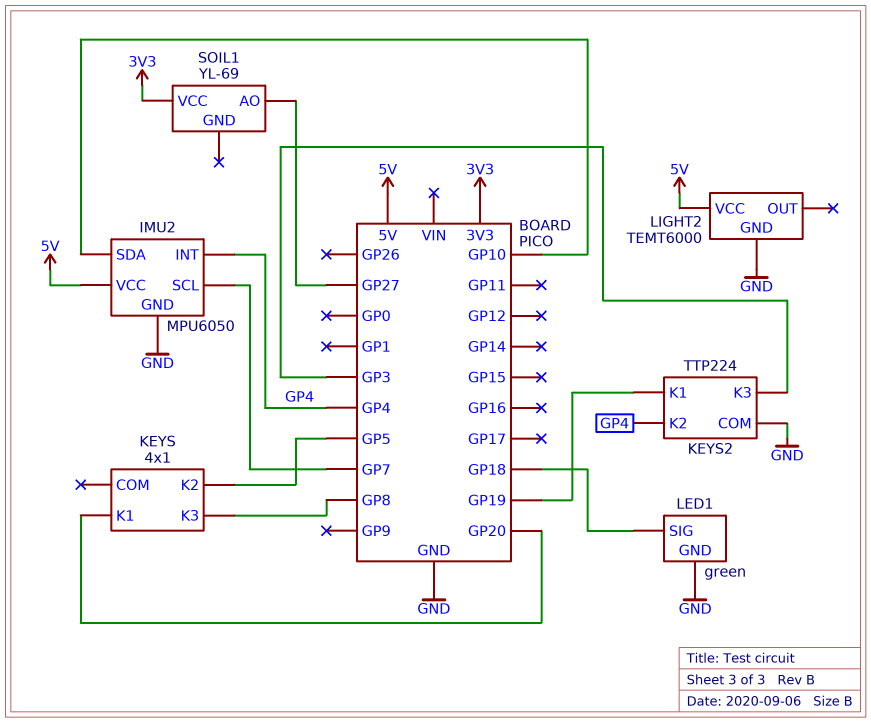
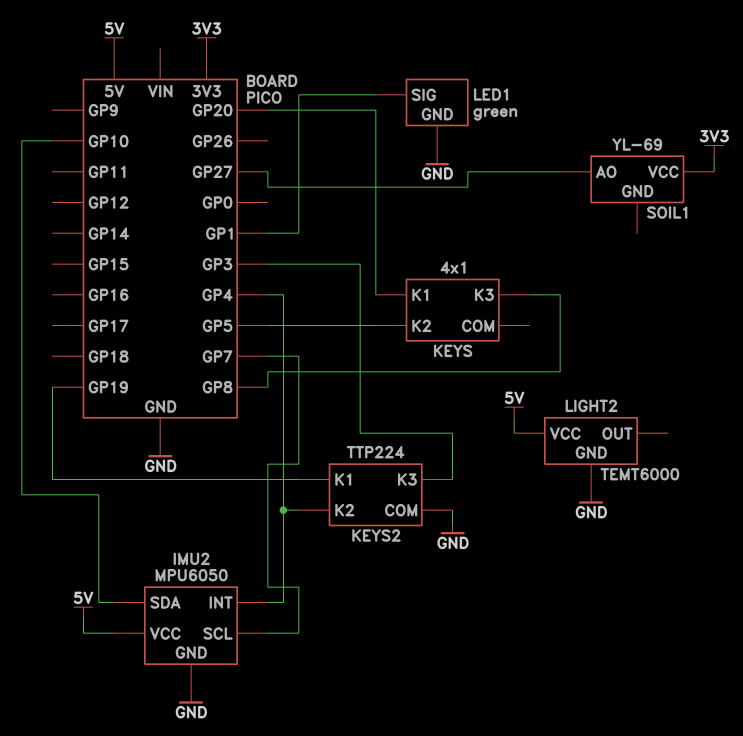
LED1 pin SIG: GP18 -> GP1

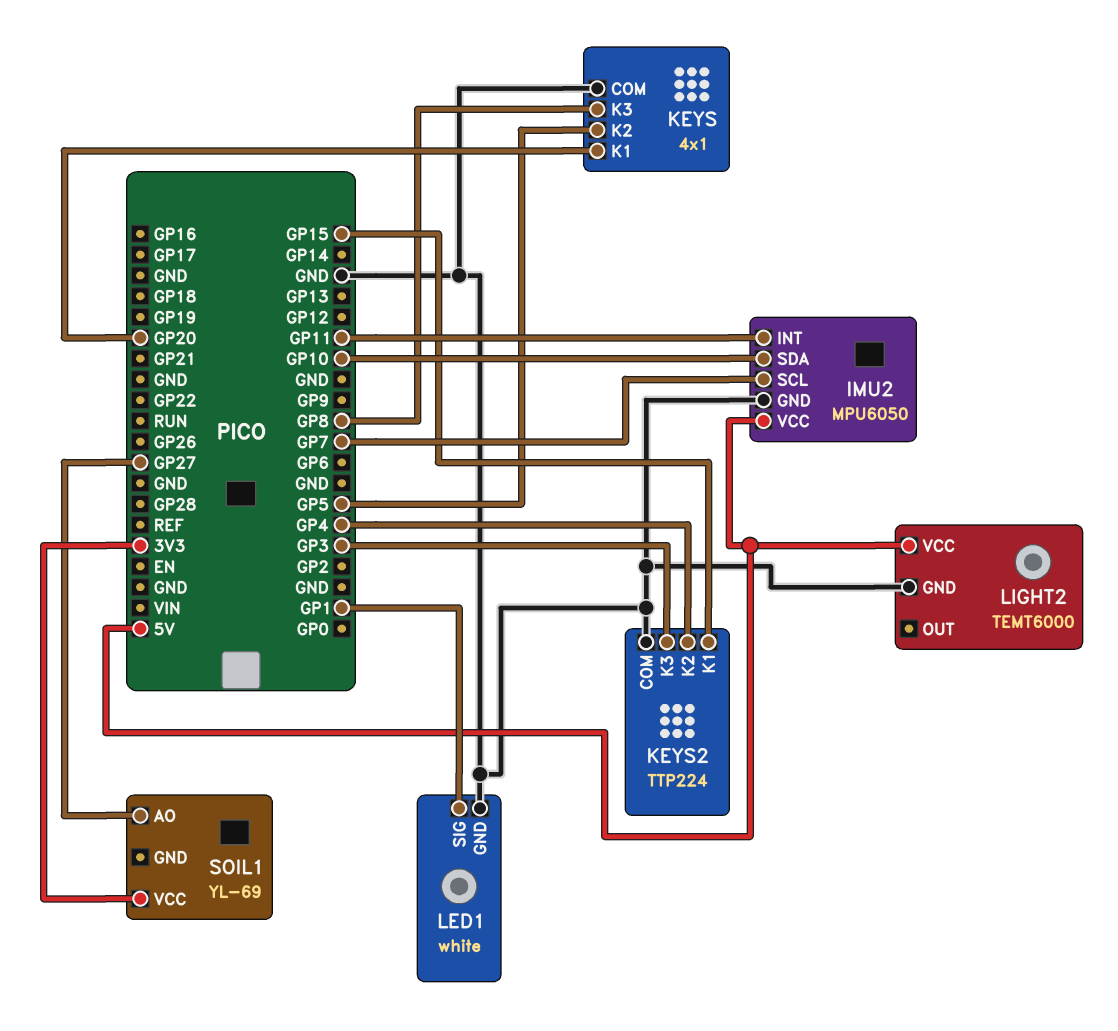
IMU2 pin INT: GP4 -> GP11
KEYS pin COM: none -> GND
KEYS2 pin K1: GP19 -> GP15
LED1: green -> white

